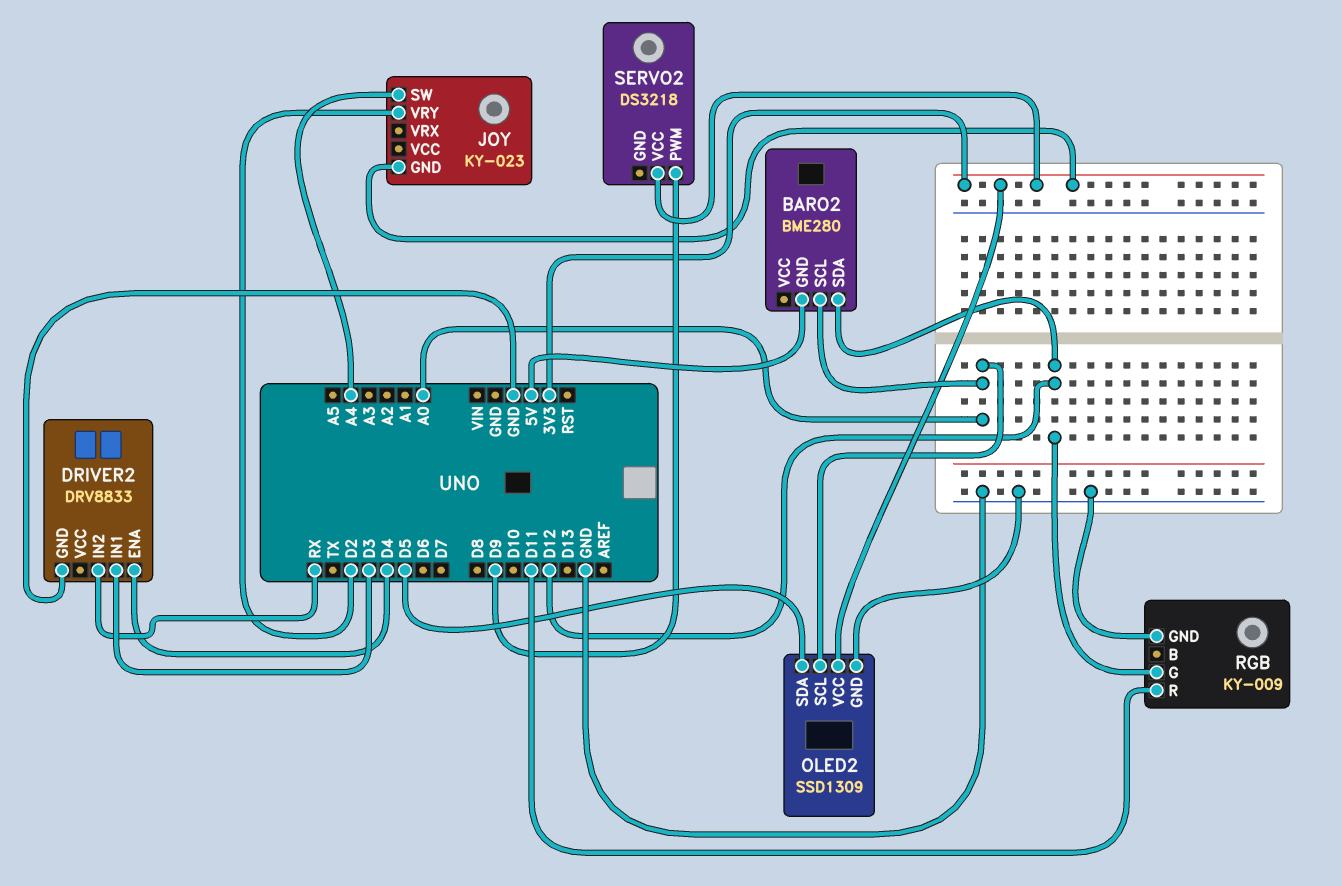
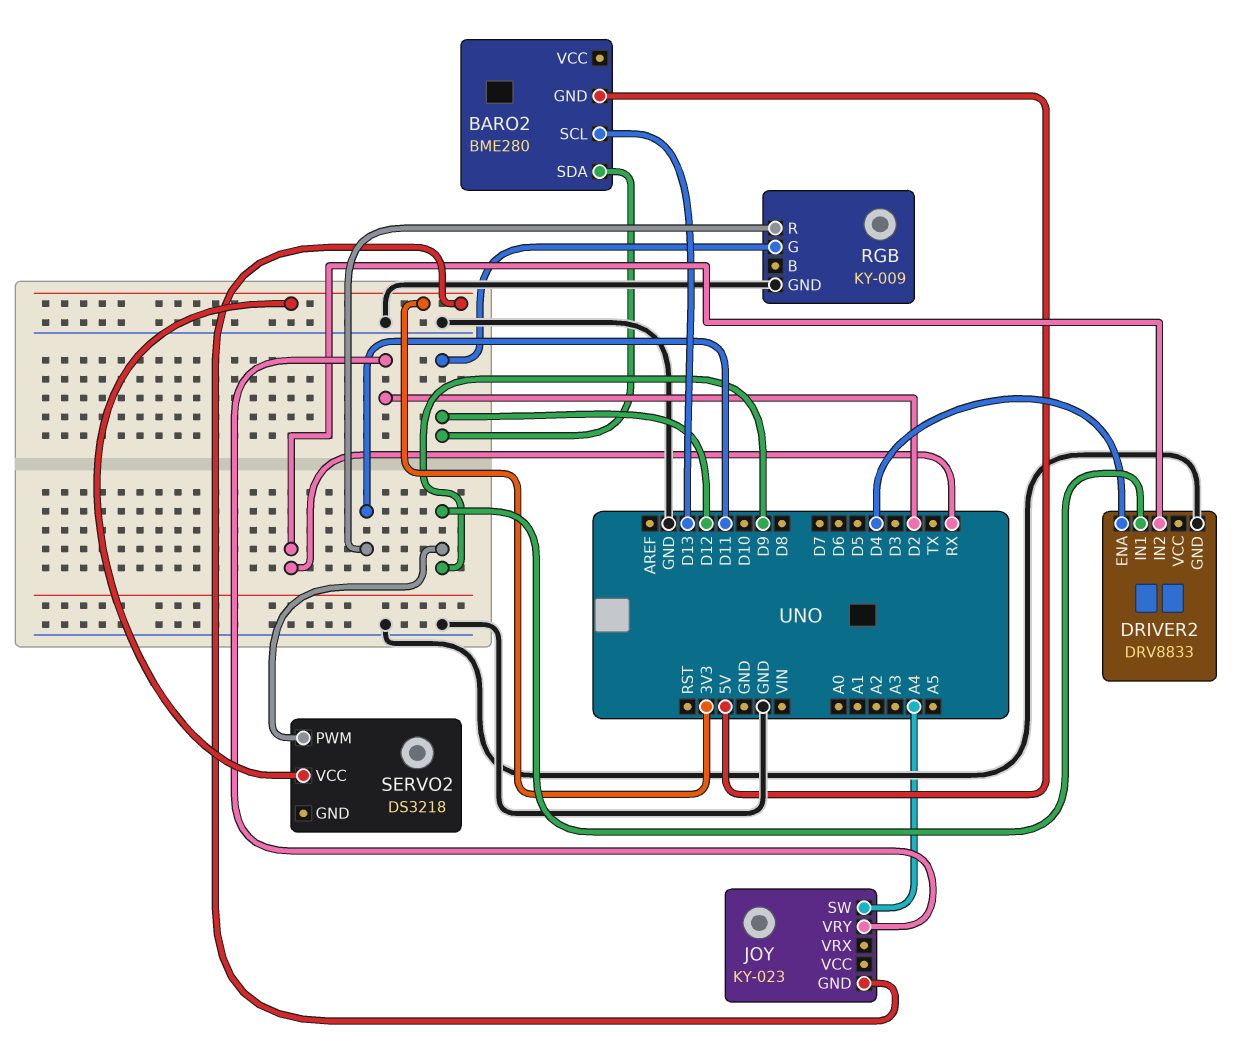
BARO2 pin SCL: A0 -> D13
DRIVER2 pin IN1: D3 -> D9
OLED2: SSD1309 -> none
OLED2 pin GND: GND -> none
OLED2 pin SCL: A0 -> none
OLED2 pin SDA: D5 -> none
OLED2 pin VCC: 3V3 -> none

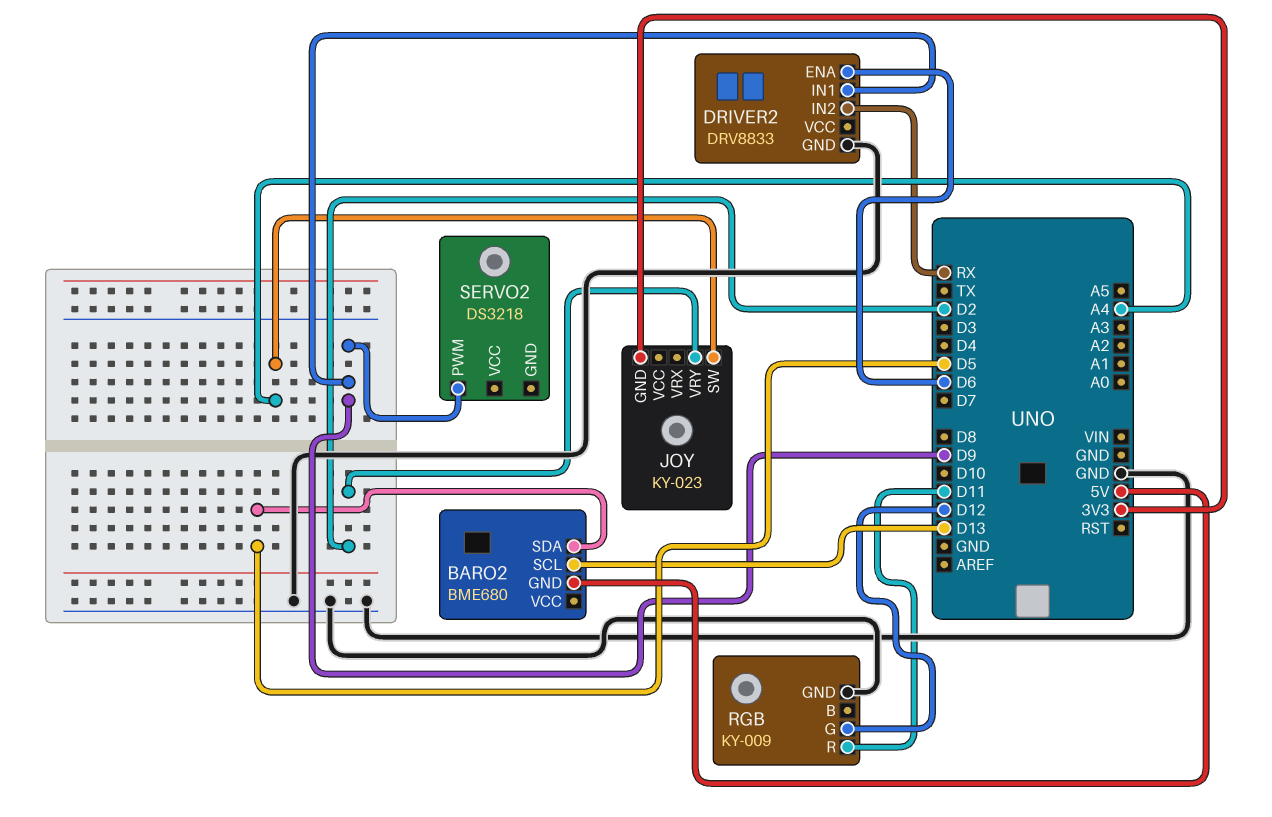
BARO2: BME280 -> BME680
BARO2 pin SDA: D12 -> D5
DRIVER2 pin ENA: D4 -> D6
SERVO2 pin VCC: 3V3 -> none

